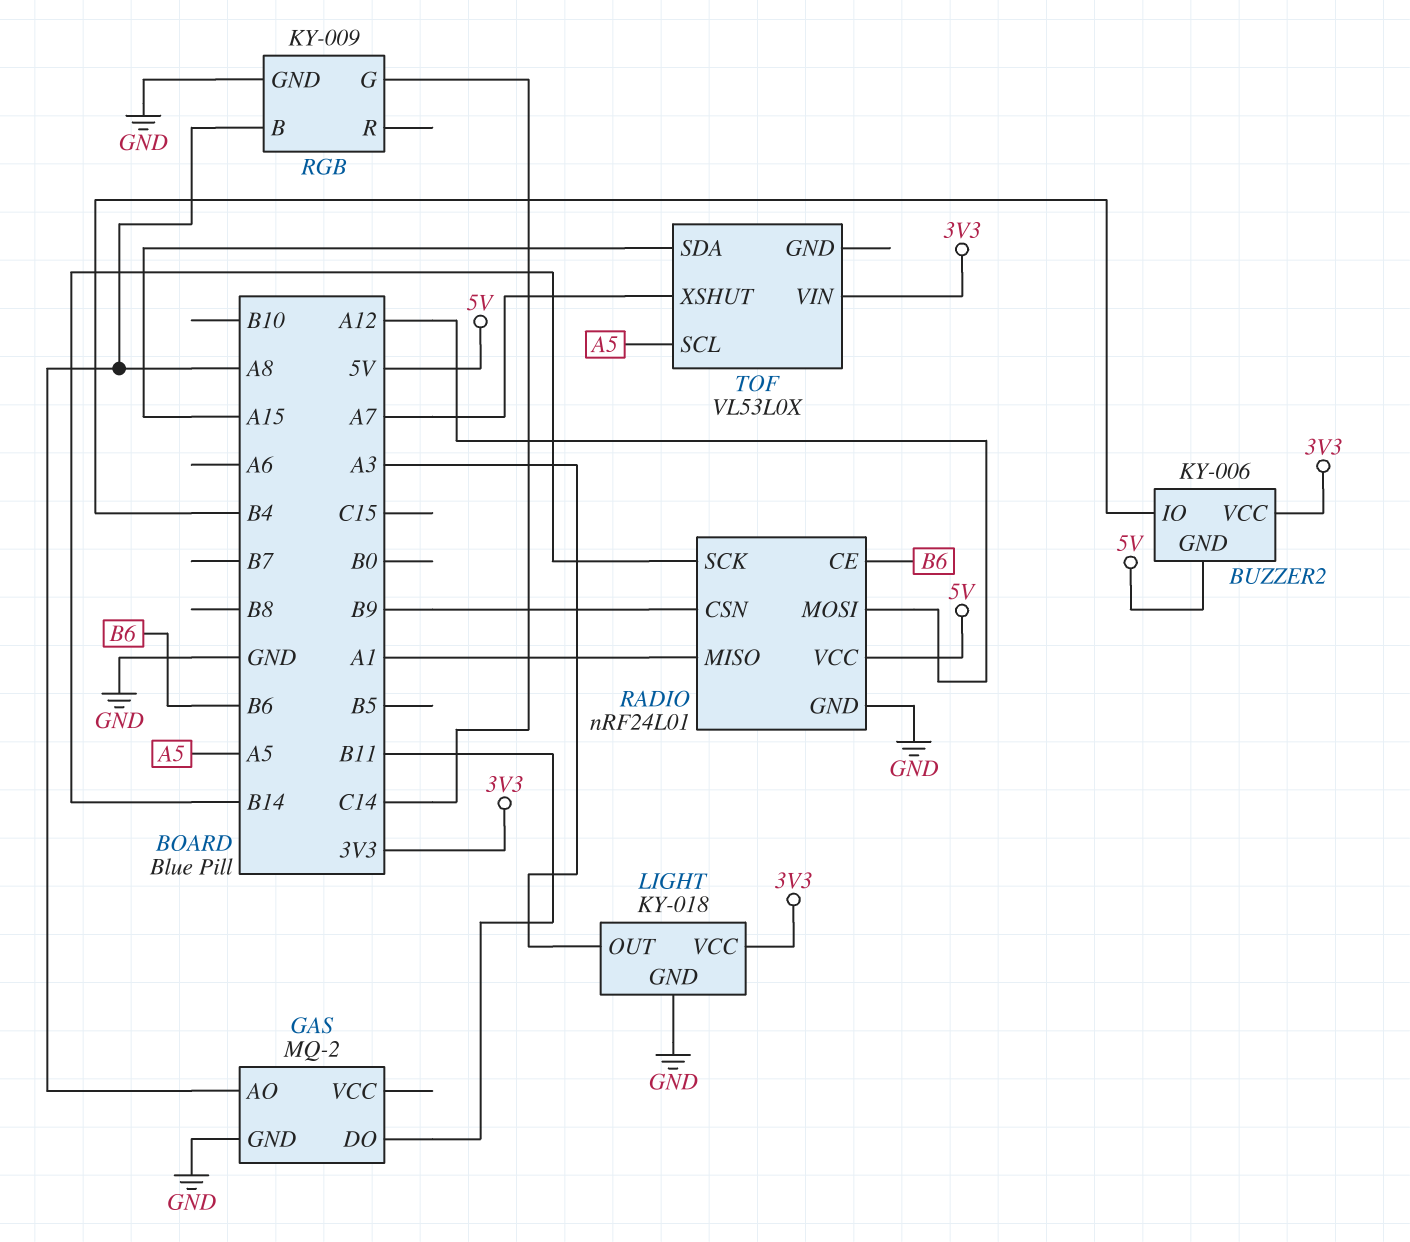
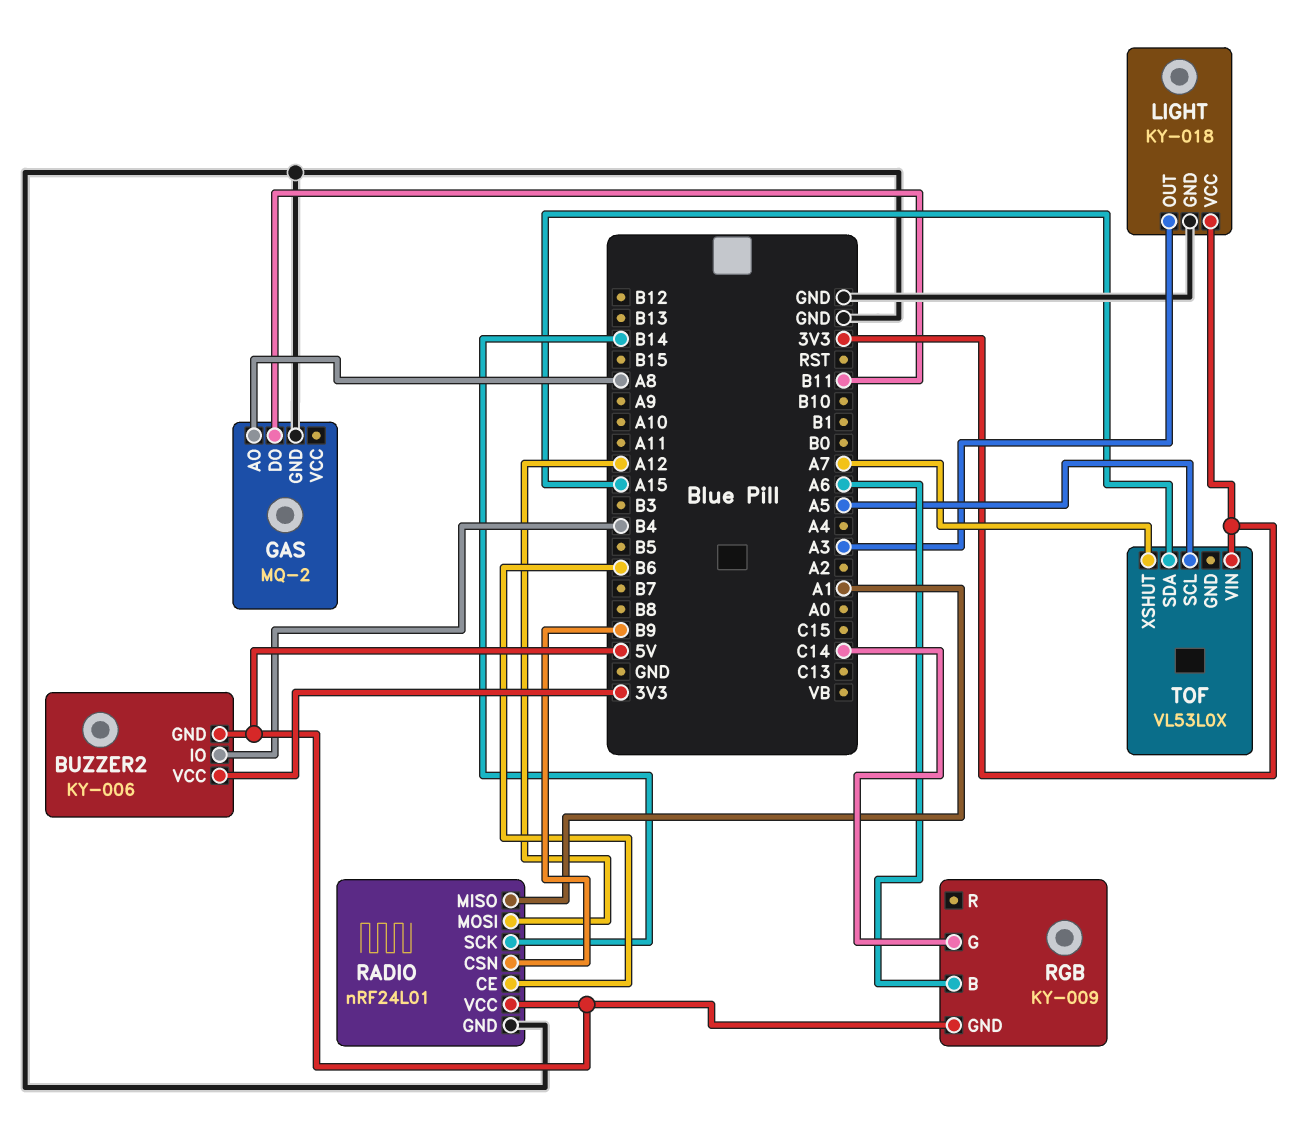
RGB pin B: A8 -> A6
RGB pin GND: GND -> 5V

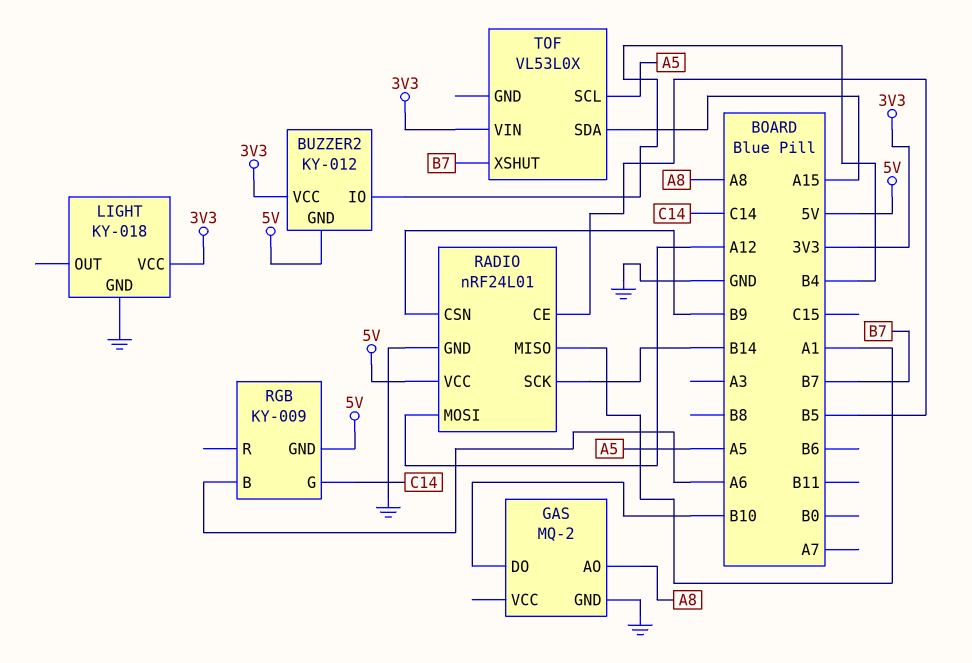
BUZZER2: KY-006 -> KY-012
GAS pin DO: B11 -> B10
LIGHT pin OUT: A3 -> none
RADIO pin CE: B6 -> B5
TOF pin XSHUT: A7 -> B7

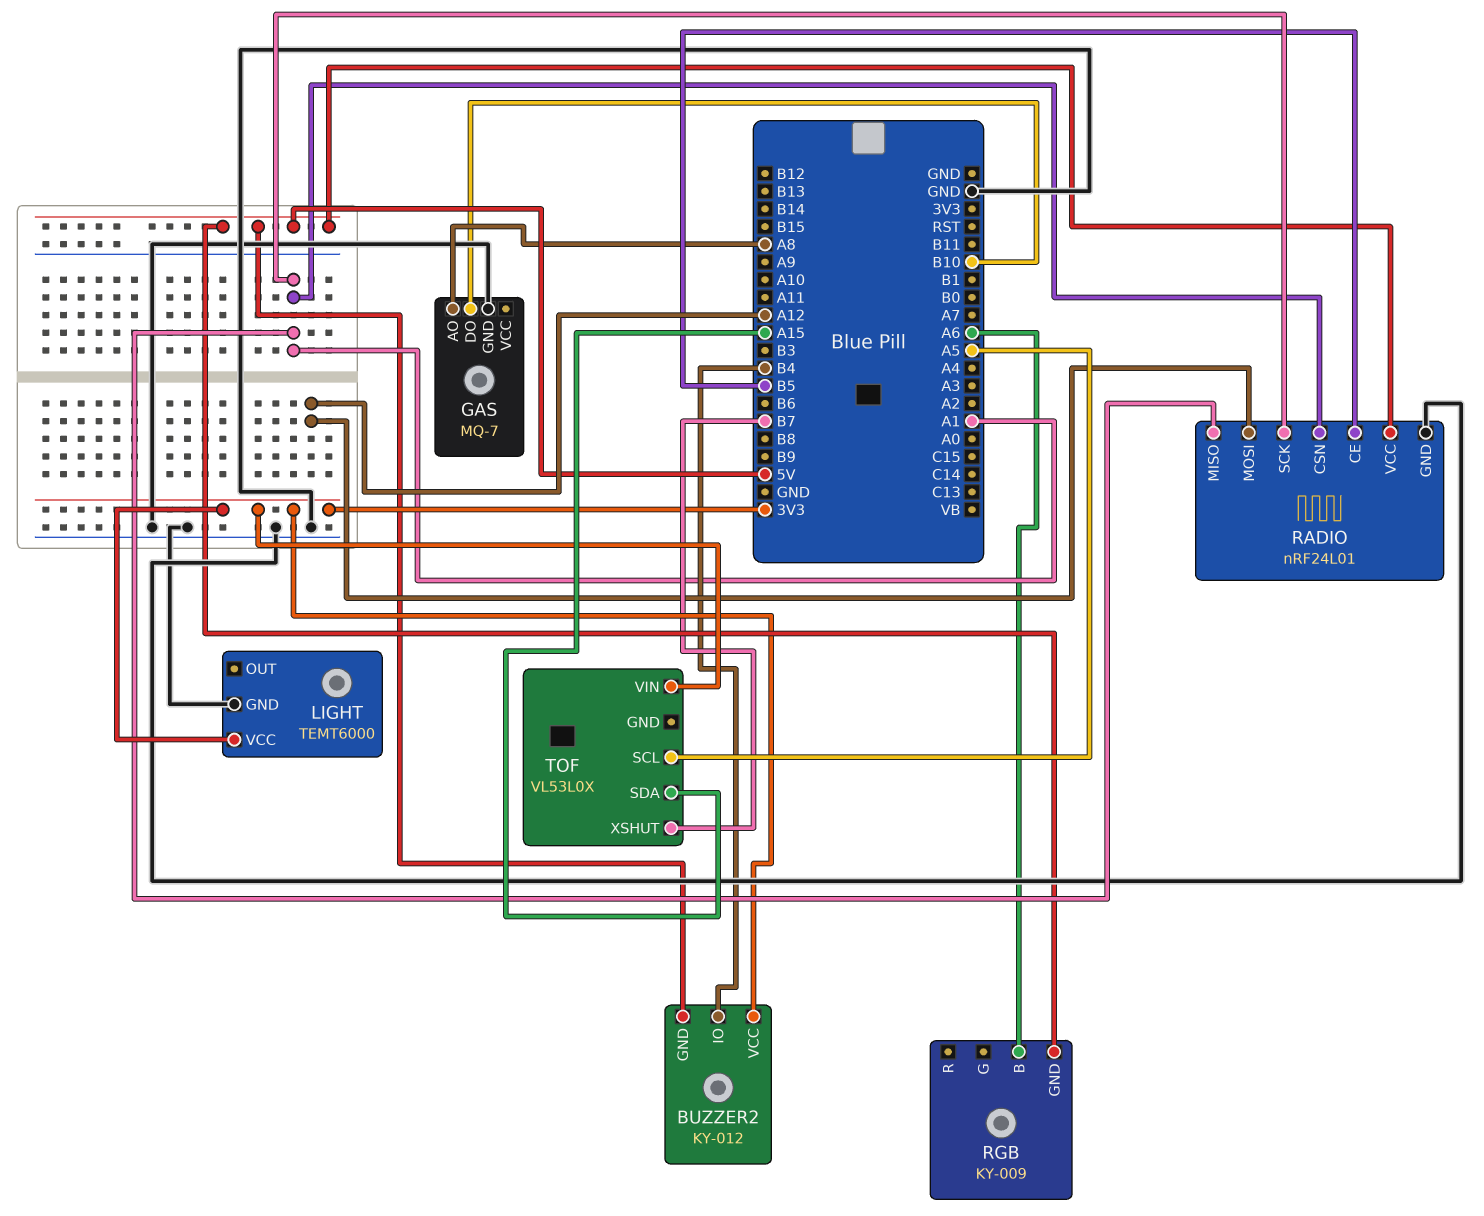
GAS: MQ-2 -> MQ-7
LIGHT: KY-018 -> TEMT6000
RADIO pin CSN: B9 -> A1
RADIO pin SCK: B14 -> A1
RGB pin G: C14 -> none

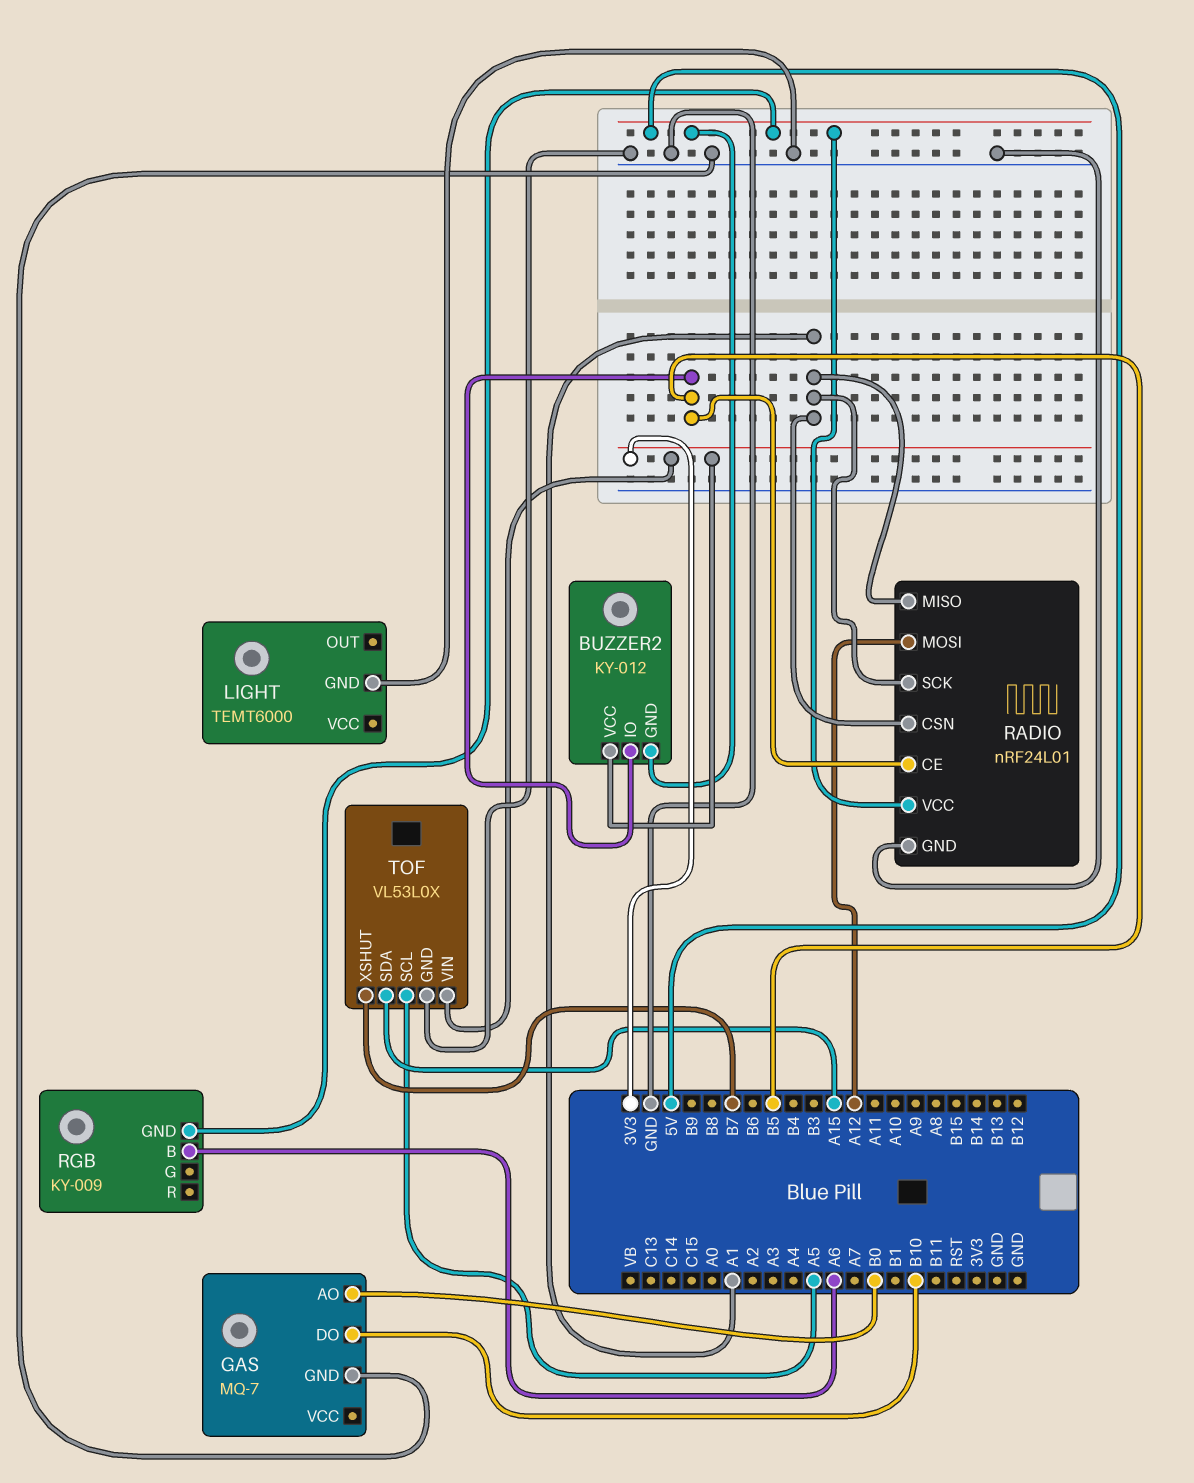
BUZZER2 pin IO: B4 -> B5
GAS pin AO: A8 -> B0
LIGHT pin VCC: 3V3 -> none
TOF pin GND: none -> GND

